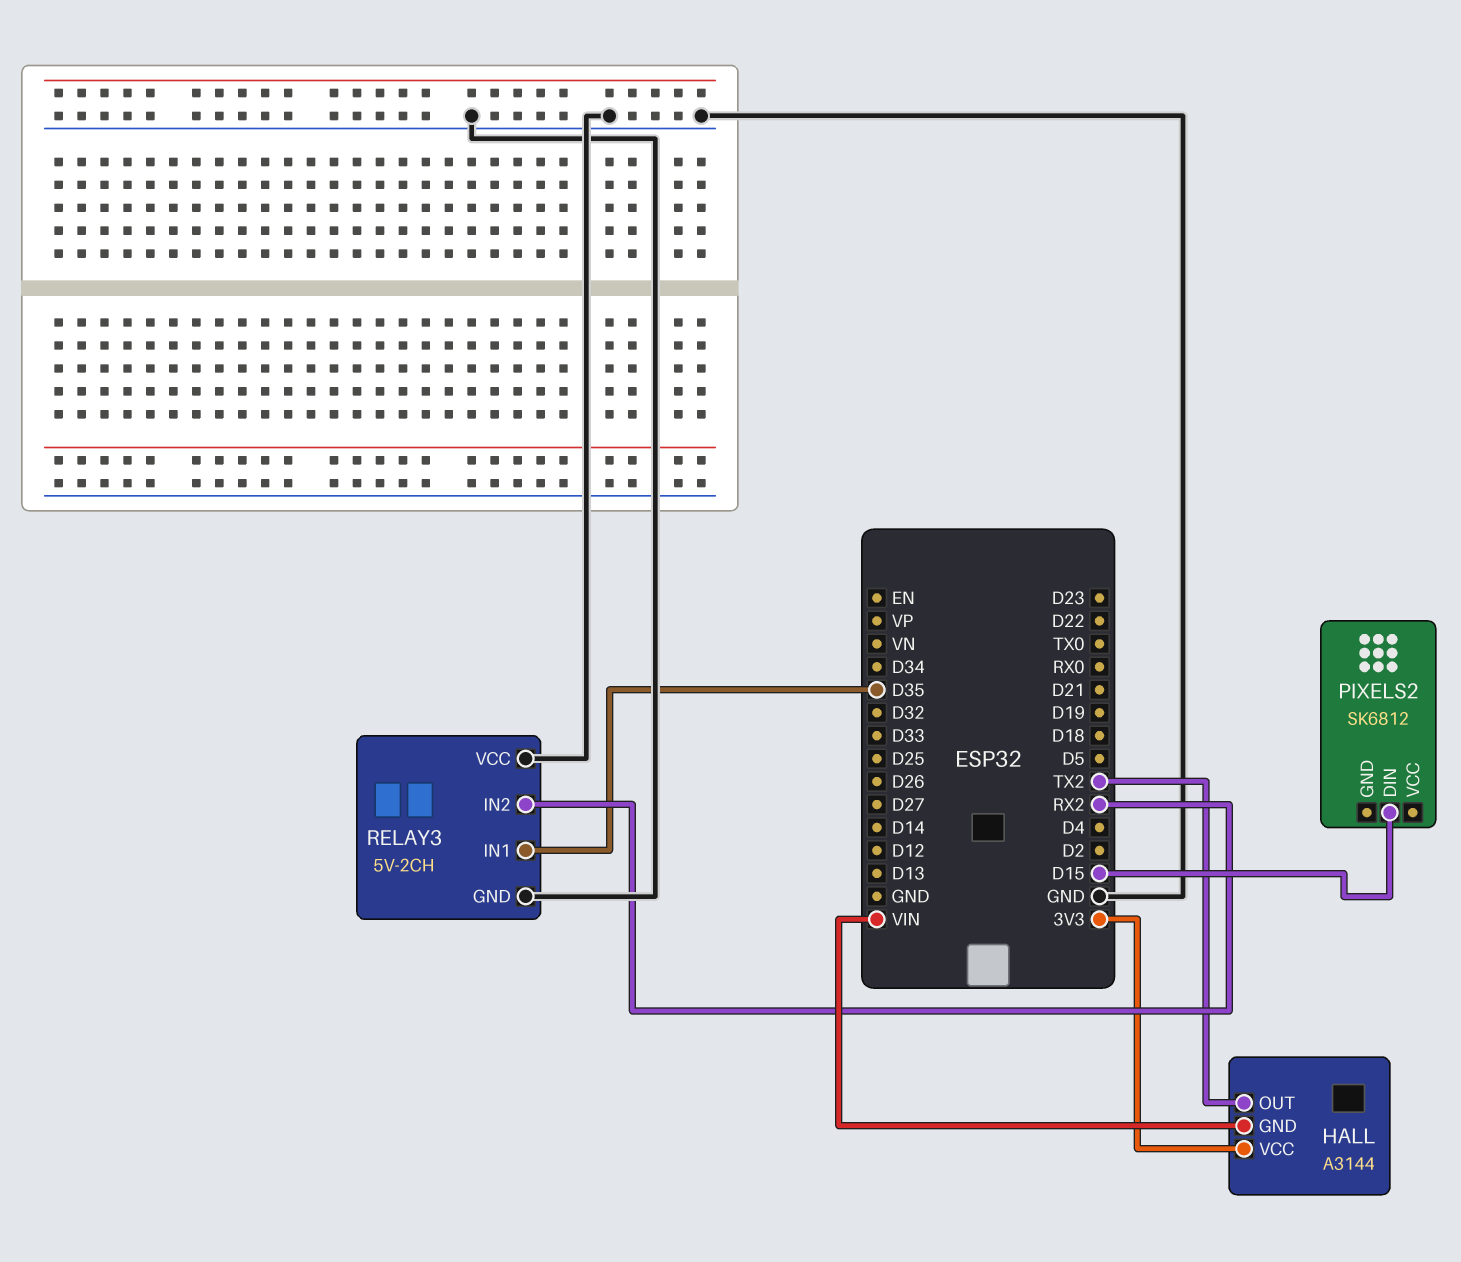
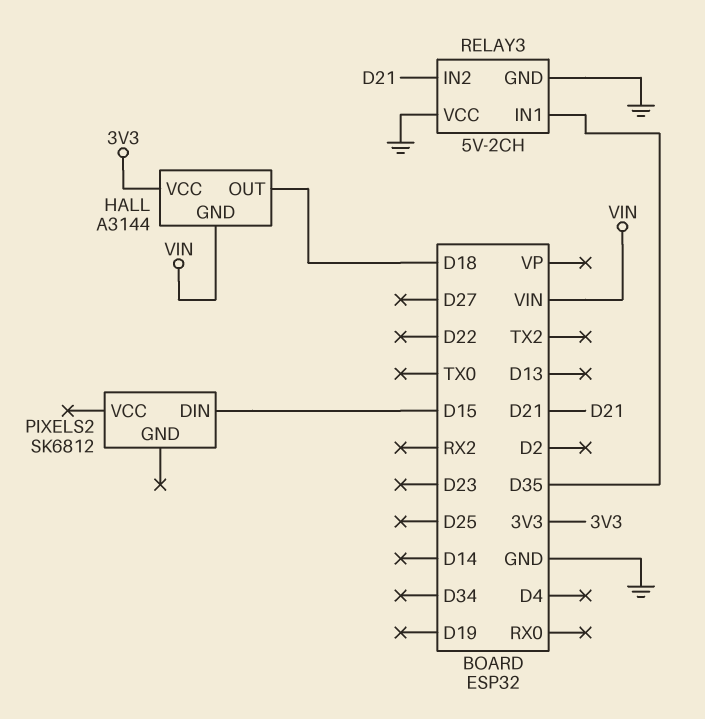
HALL pin OUT: TX2 -> D18
RELAY3 pin IN2: RX2 -> D21

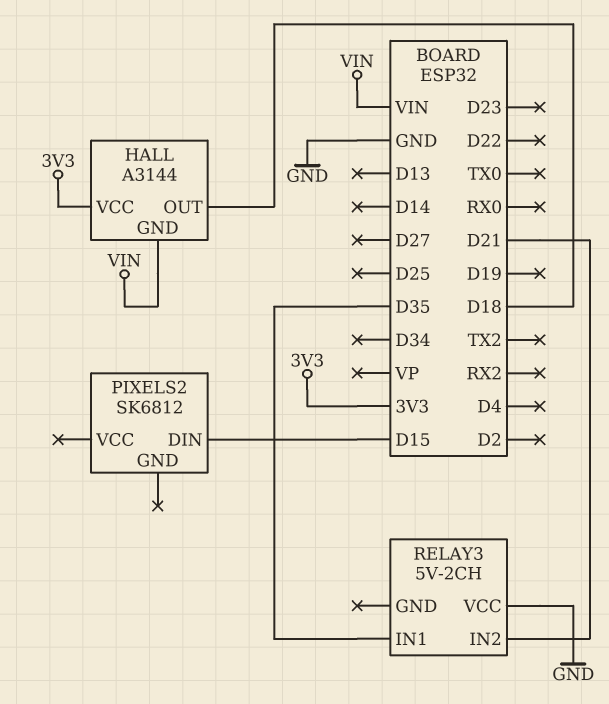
RELAY3 pin GND: GND -> none

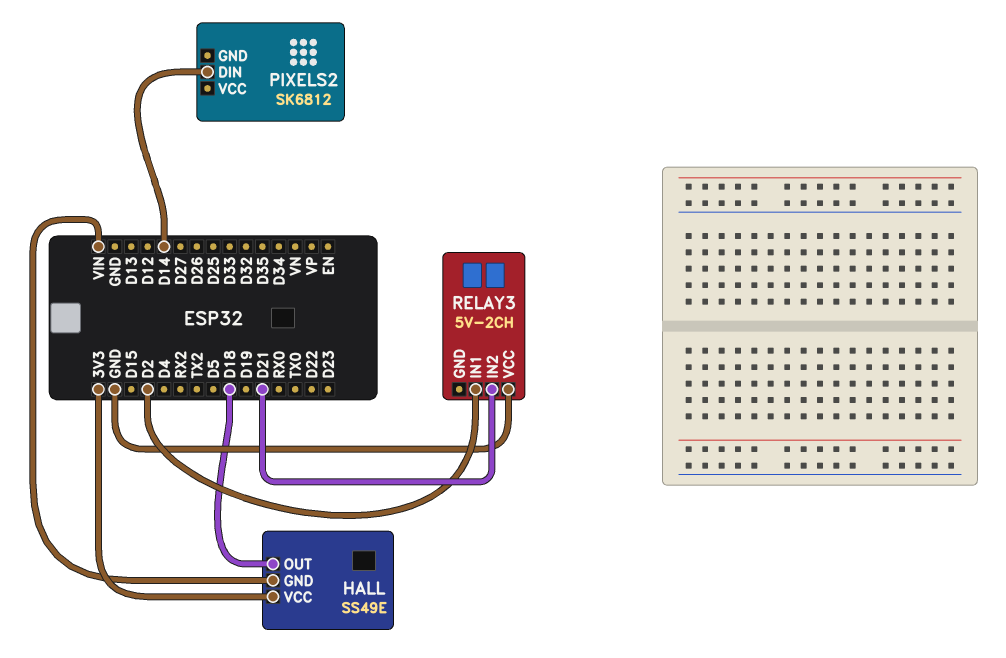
HALL: A3144 -> SS49E
PIXELS2 pin DIN: D15 -> D14
RELAY3 pin IN1: D35 -> D2

